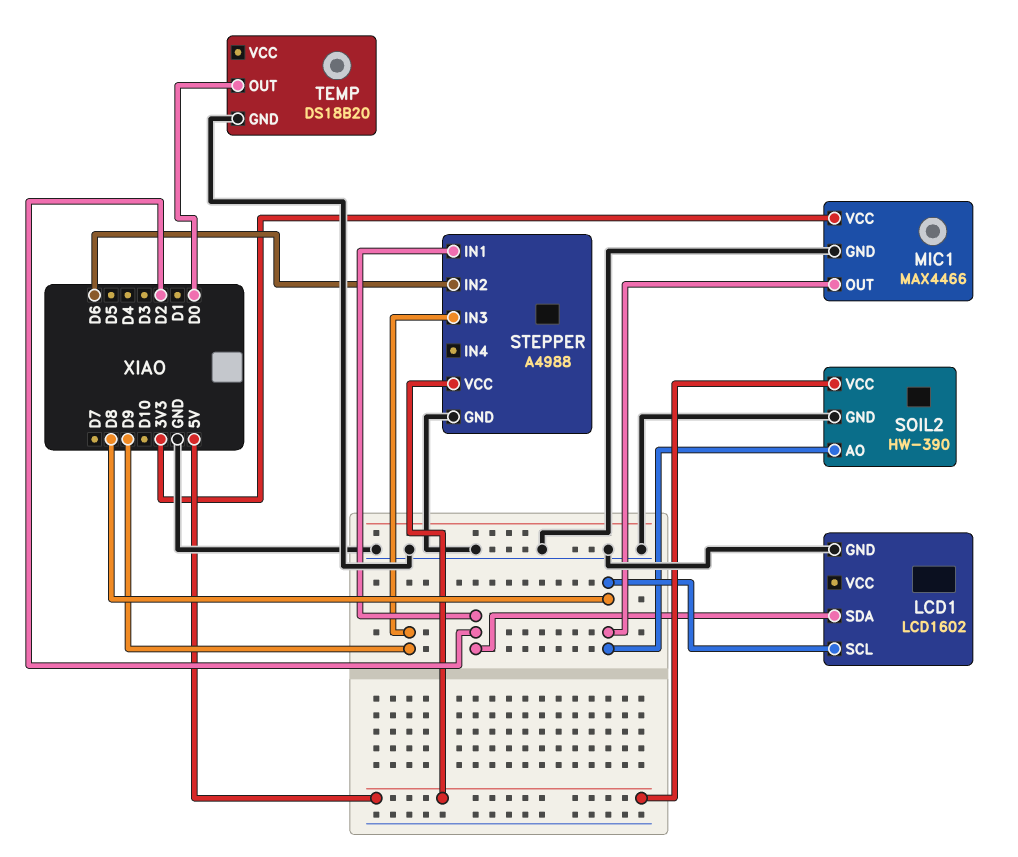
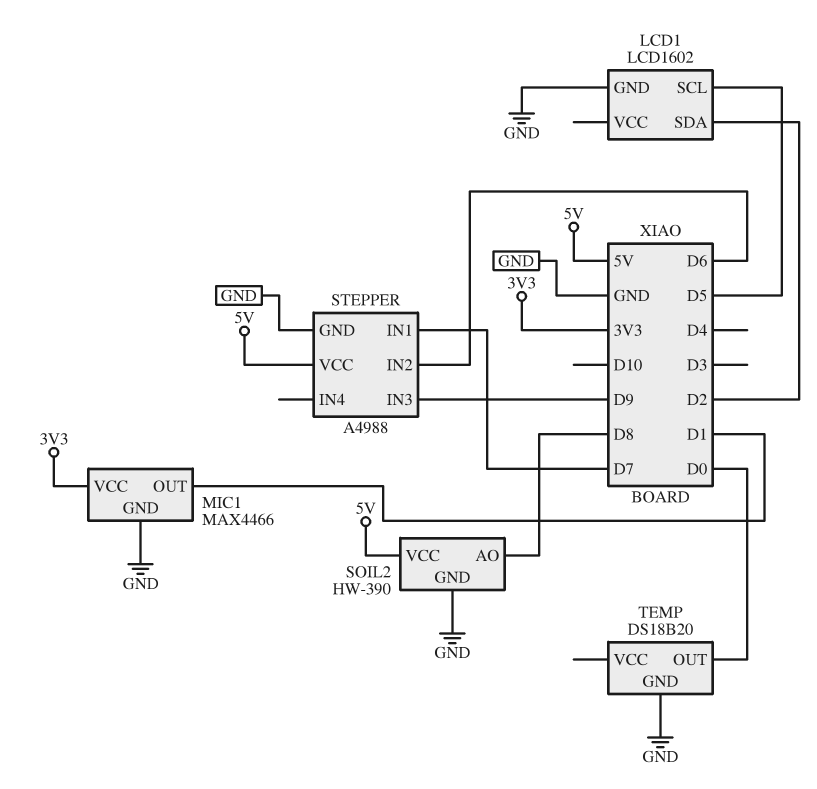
LCD1 pin SCL: D8 -> D5
MIC1 pin OUT: D8 -> D1
STEPPER pin IN1: D2 -> D7

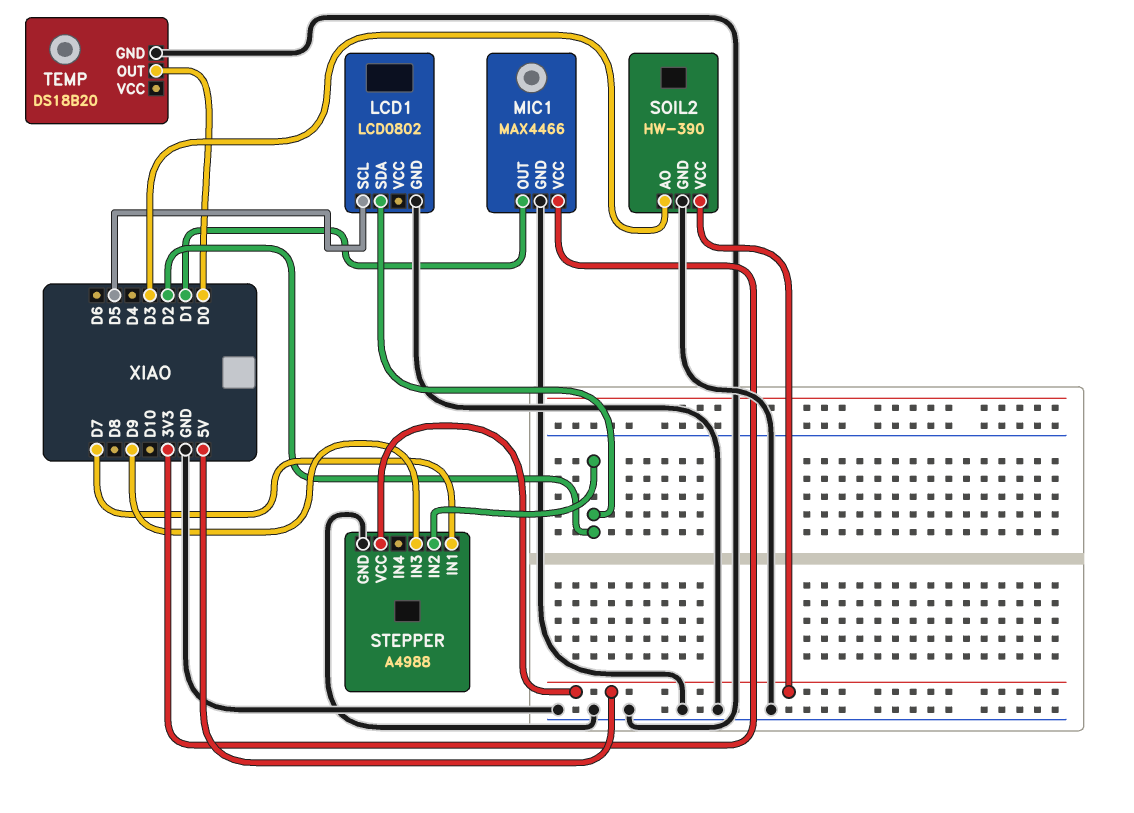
LCD1: LCD1602 -> LCD0802
SOIL2 pin AO: D8 -> D3
STEPPER pin IN2: D6 -> D2

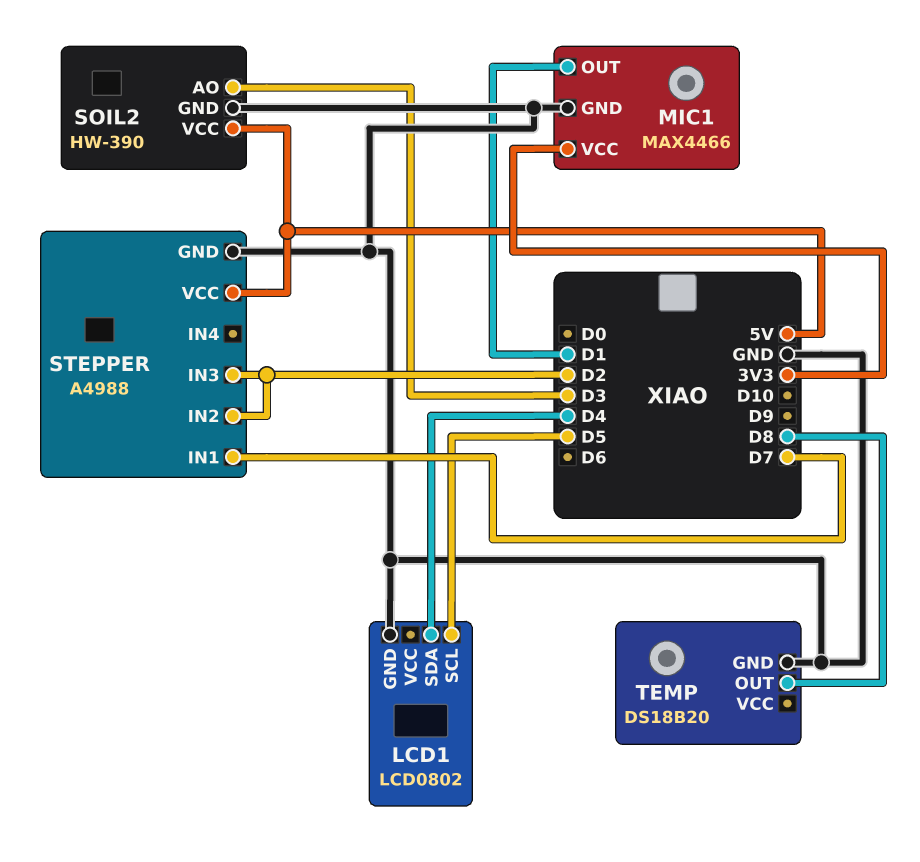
LCD1 pin SDA: D2 -> D4
STEPPER pin IN3: D9 -> D2
TEMP pin OUT: D0 -> D8

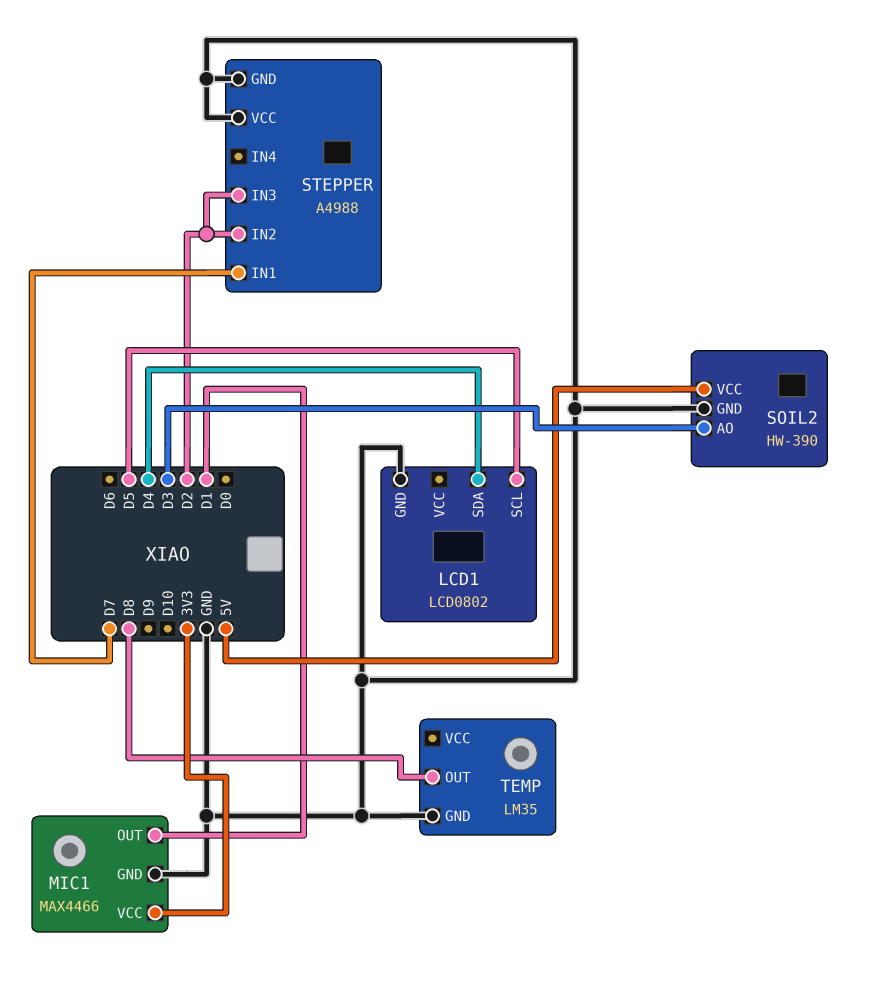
STEPPER pin VCC: 5V -> GND
TEMP: DS18B20 -> LM35

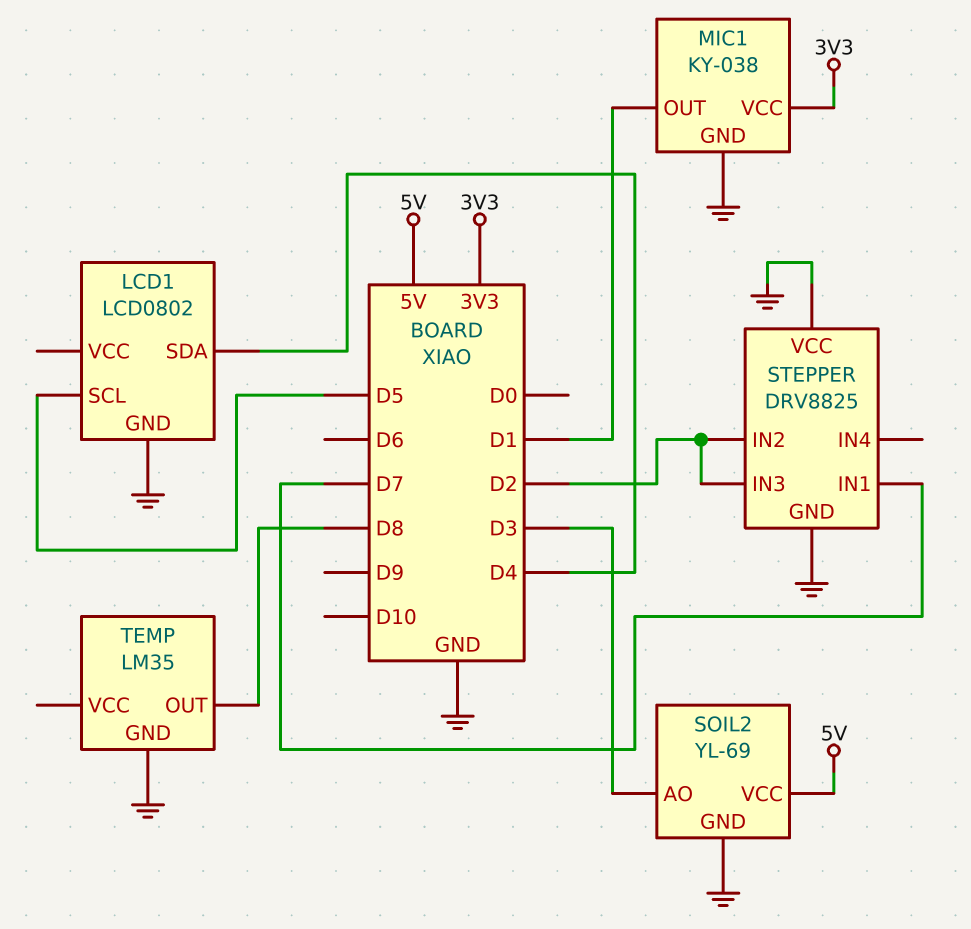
MIC1: MAX4466 -> KY-038
SOIL2: HW-390 -> YL-69
STEPPER: A4988 -> DRV8825

